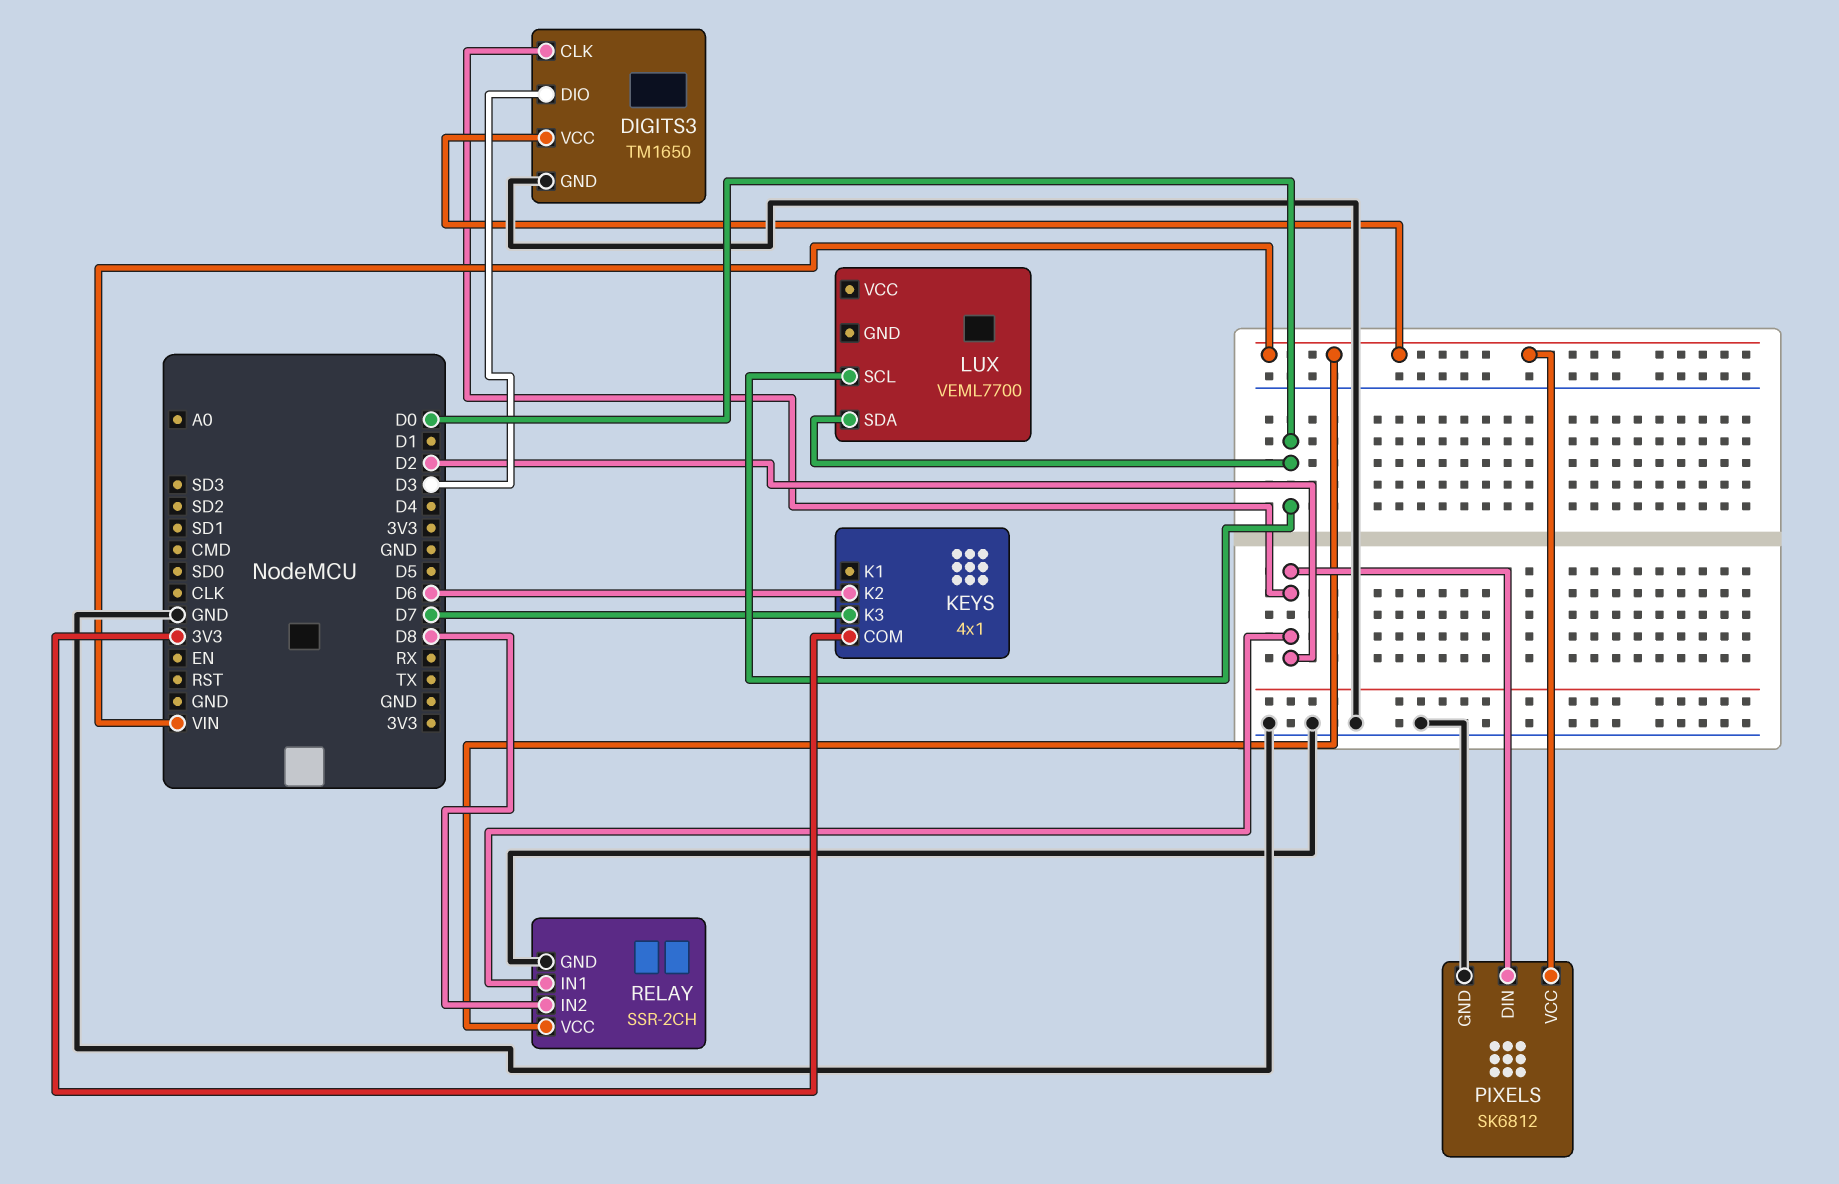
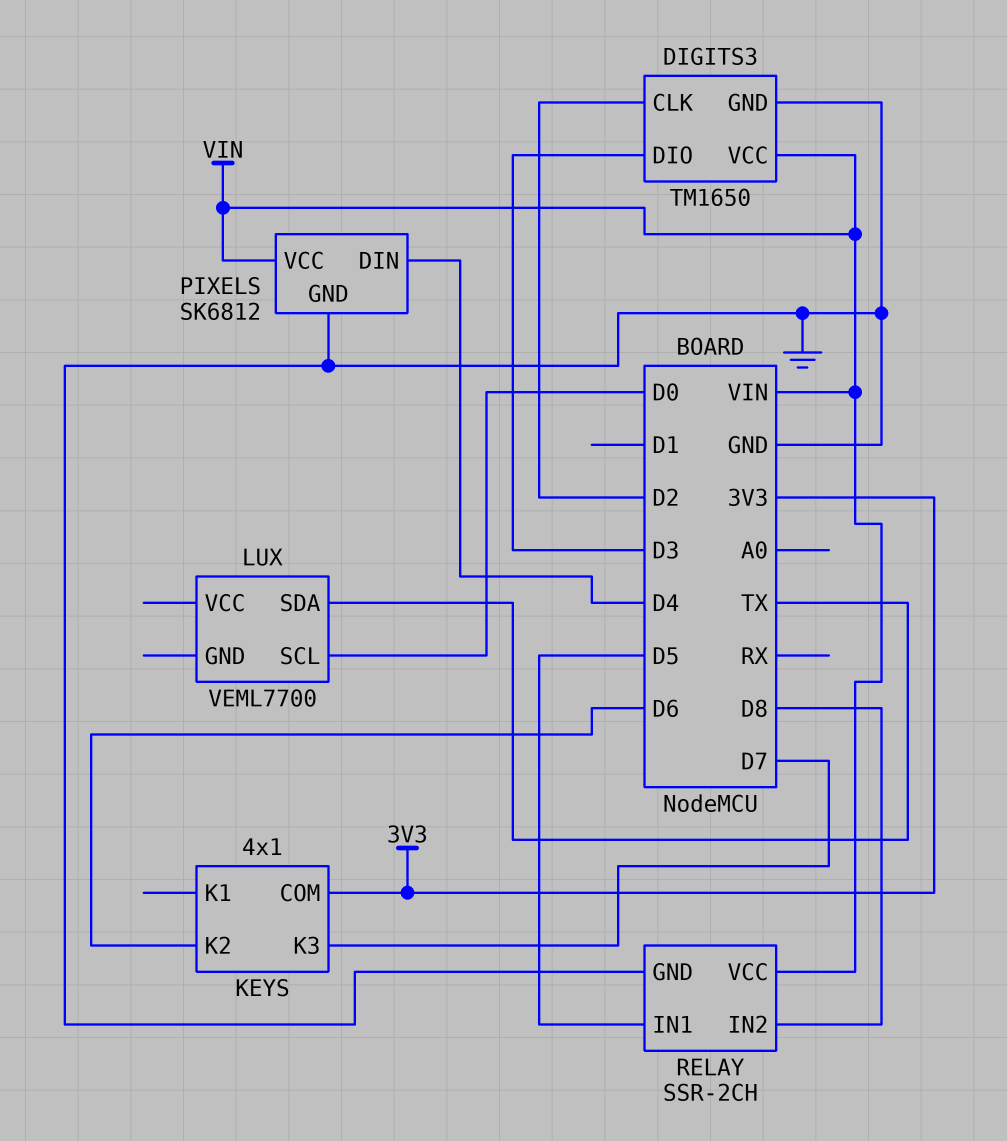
LUX pin SDA: D0 -> TX
PIXELS pin DIN: D2 -> D4
RELAY pin IN1: D2 -> D5

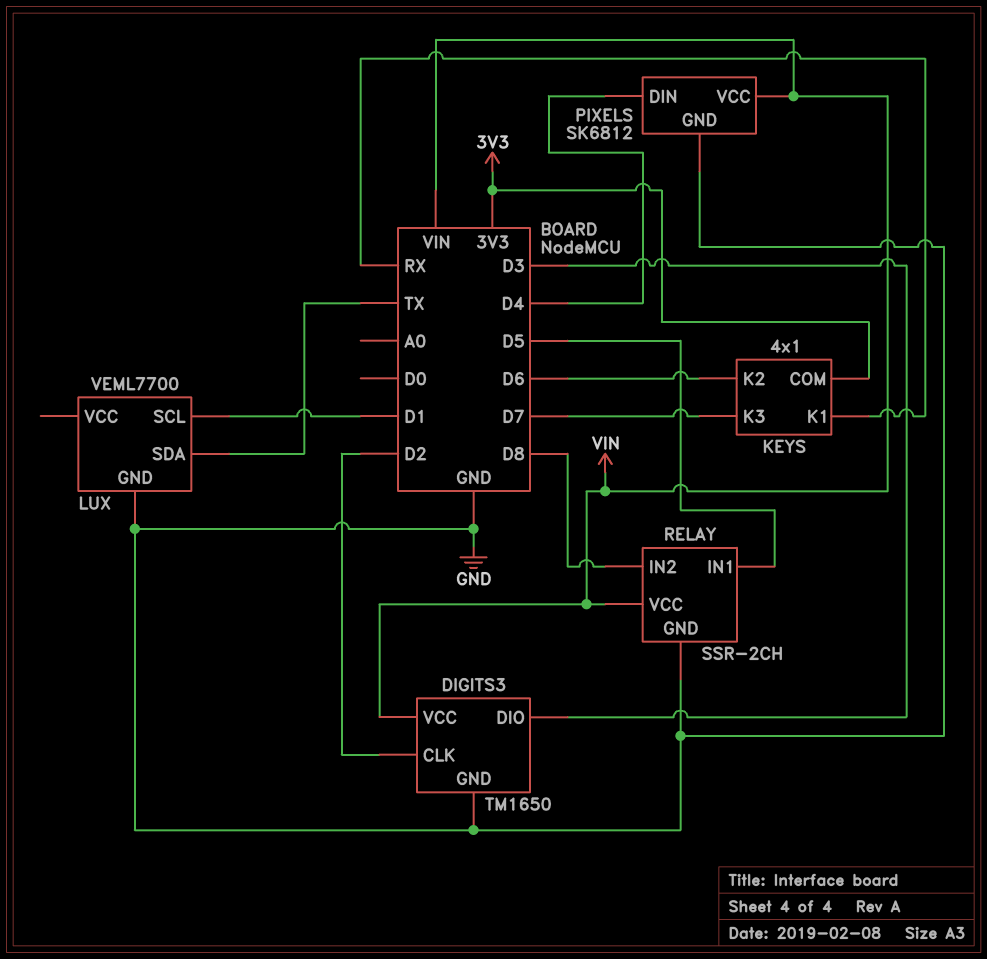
KEYS pin K1: none -> RX
LUX pin GND: none -> GND
LUX pin SCL: D0 -> D1

